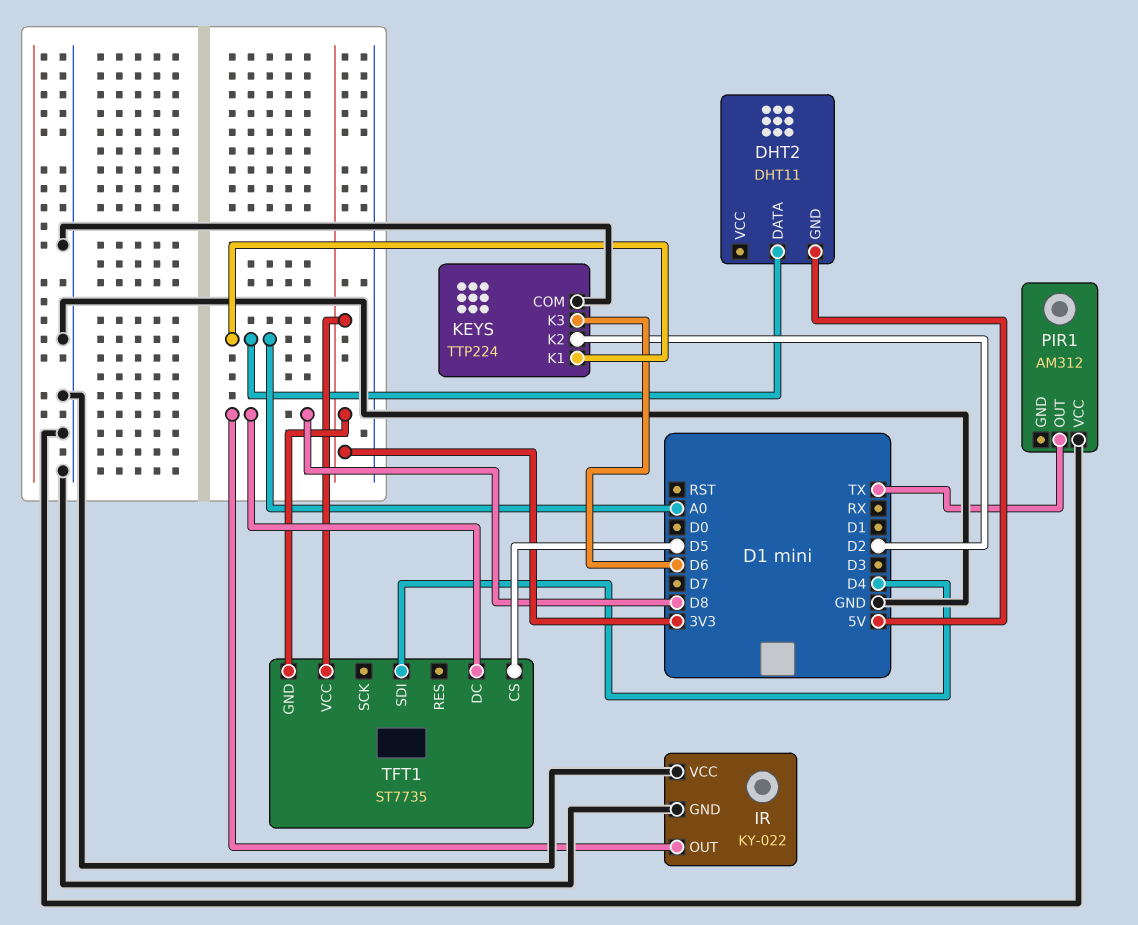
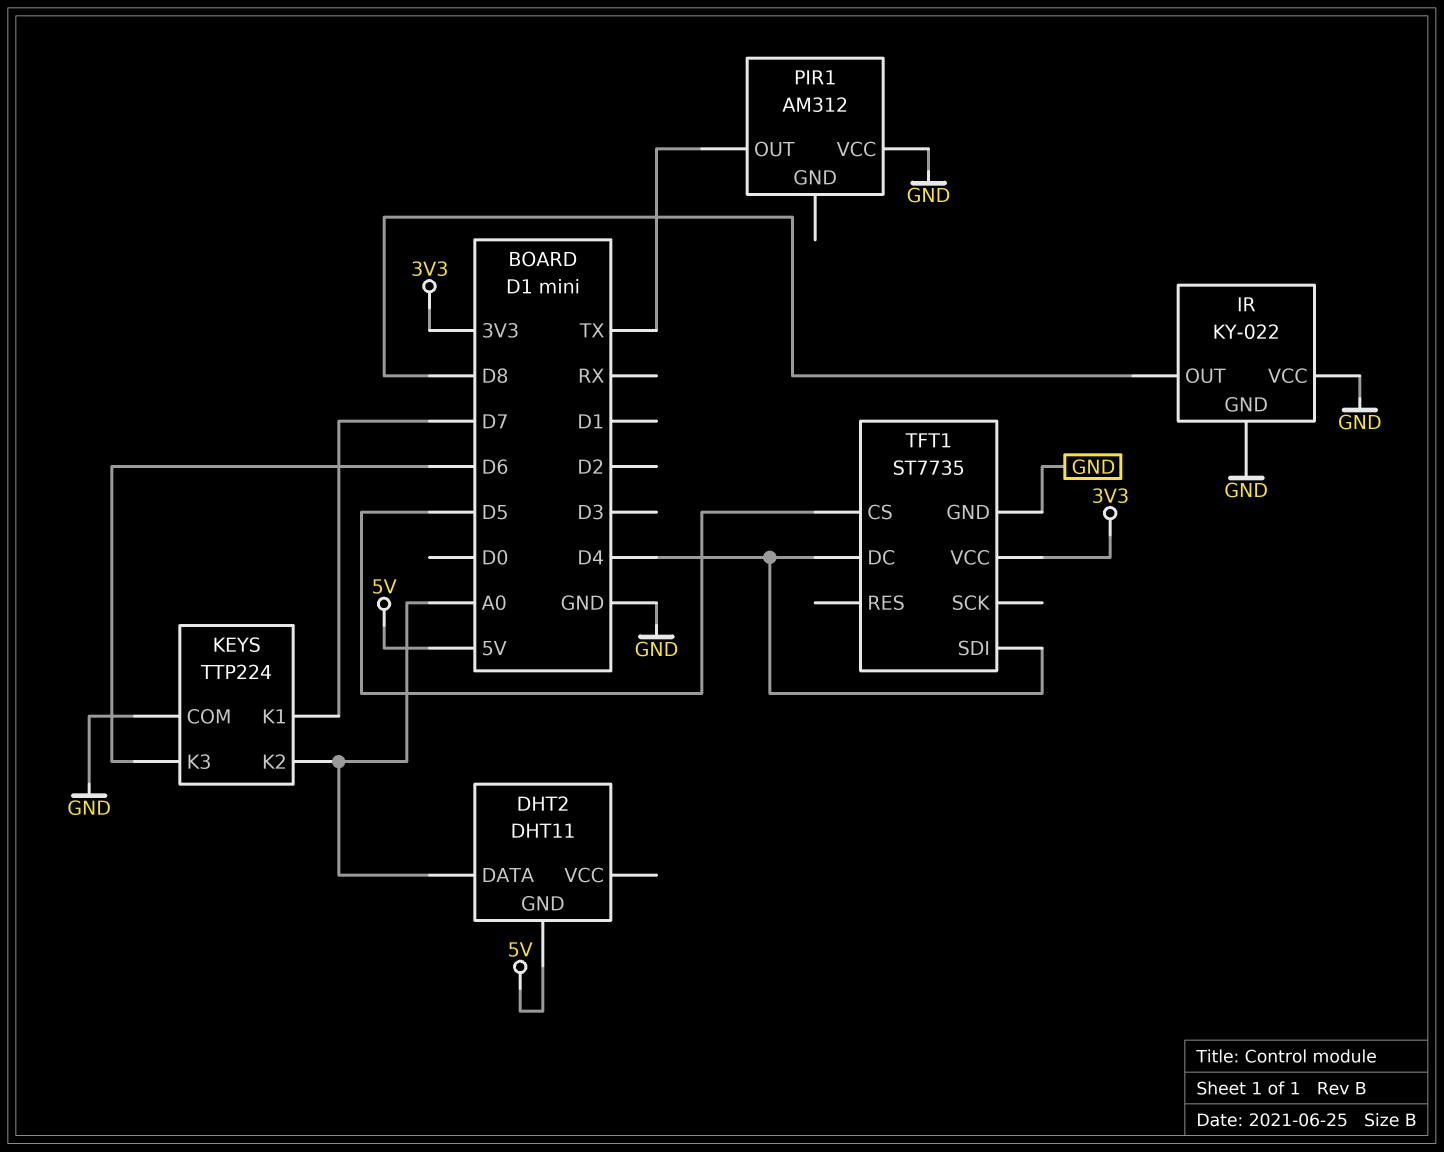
KEYS pin K1: A0 -> D7
KEYS pin K2: D2 -> A0
TFT1 pin DC: D8 -> D4
TFT1 pin GND: 3V3 -> GND

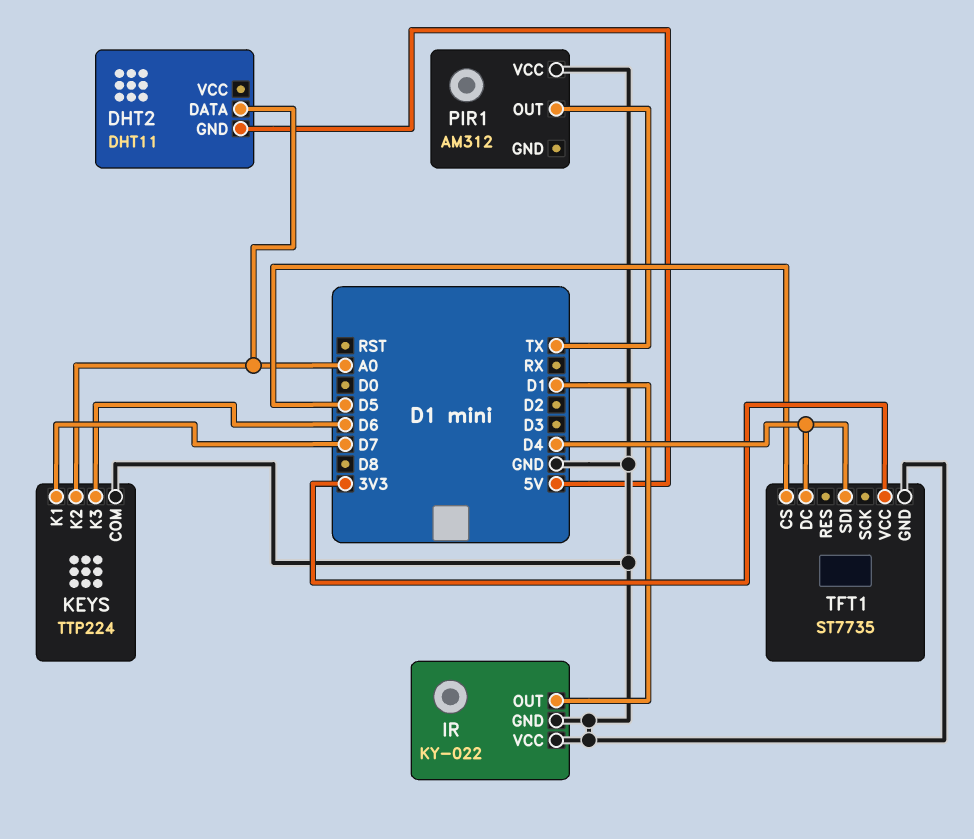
IR pin OUT: D8 -> D1

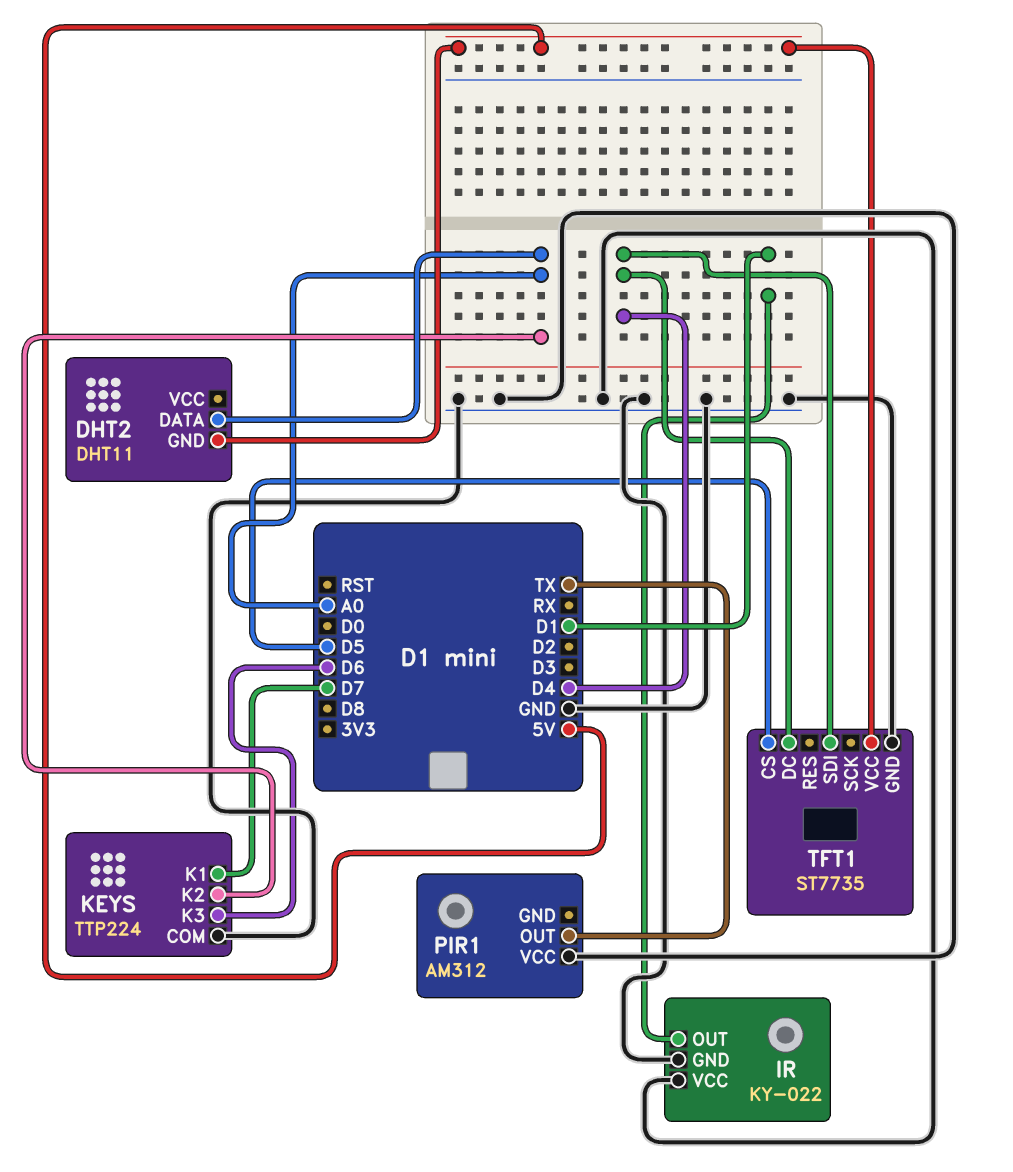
TFT1 pin VCC: 3V3 -> 5V

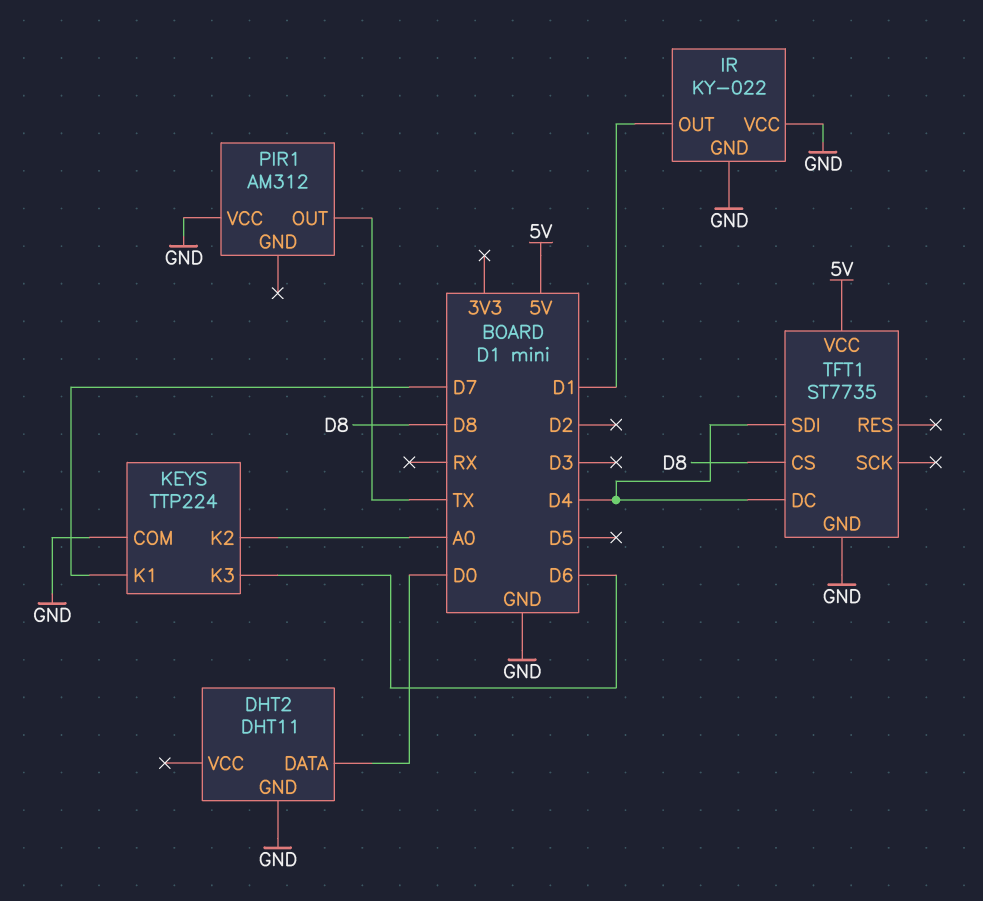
DHT2 pin DATA: A0 -> D0
DHT2 pin GND: 5V -> GND
TFT1 pin CS: D5 -> D8

